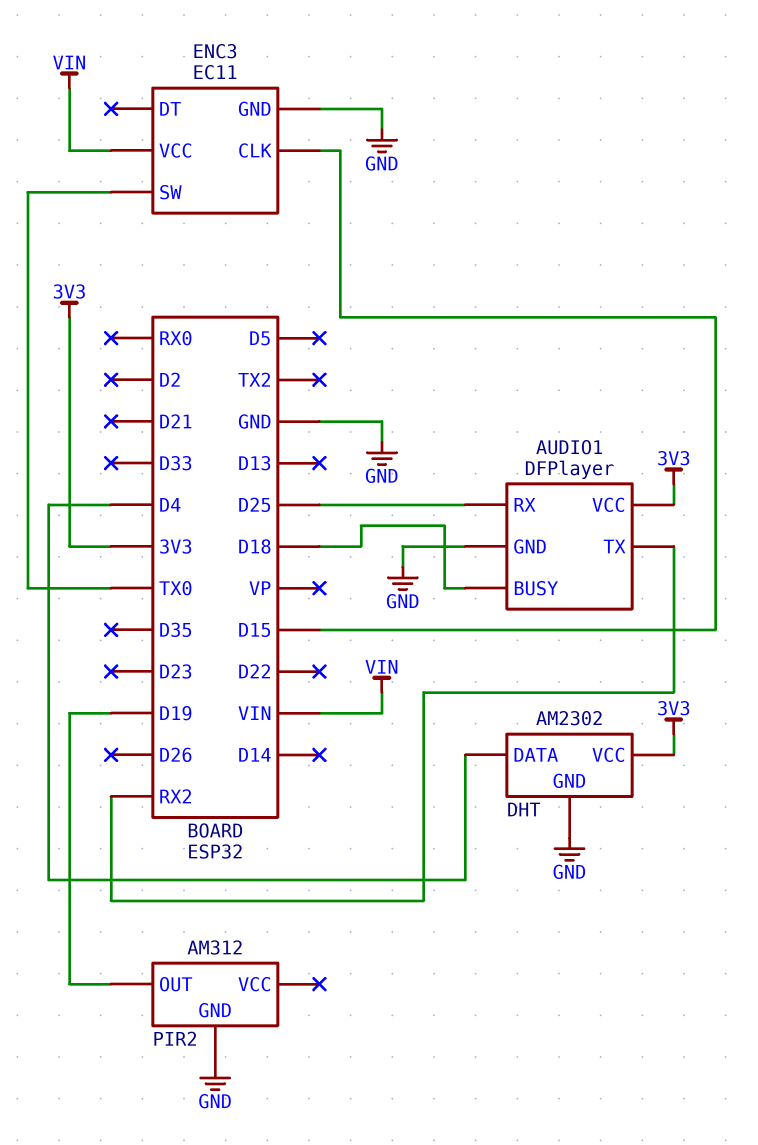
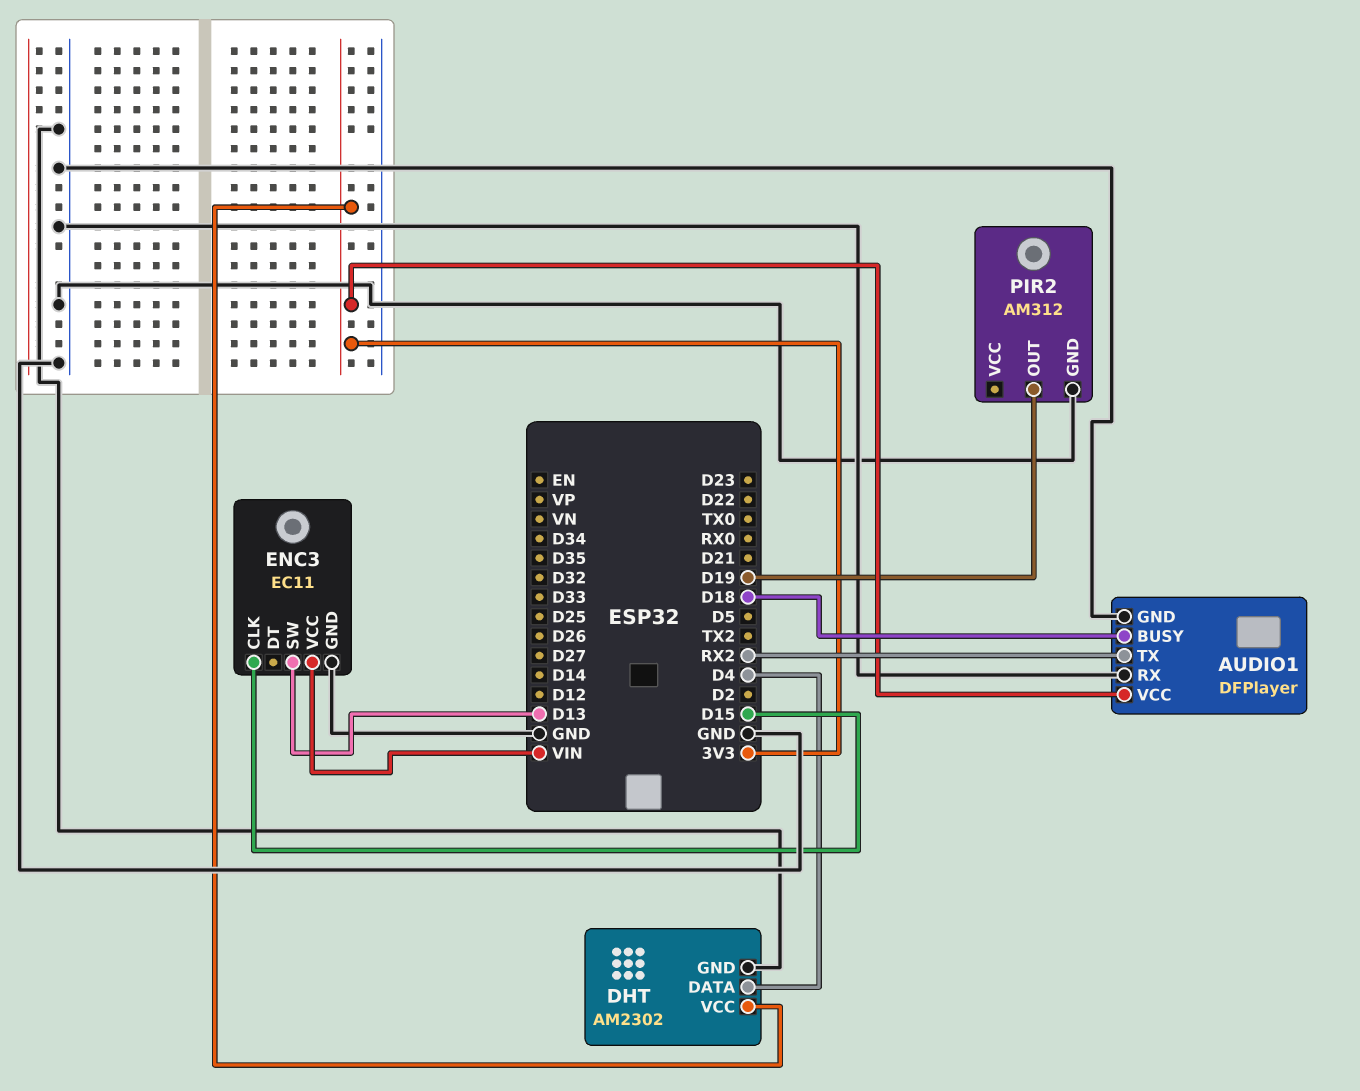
AUDIO1 pin RX: D25 -> GND
ENC3 pin SW: TX0 -> D13

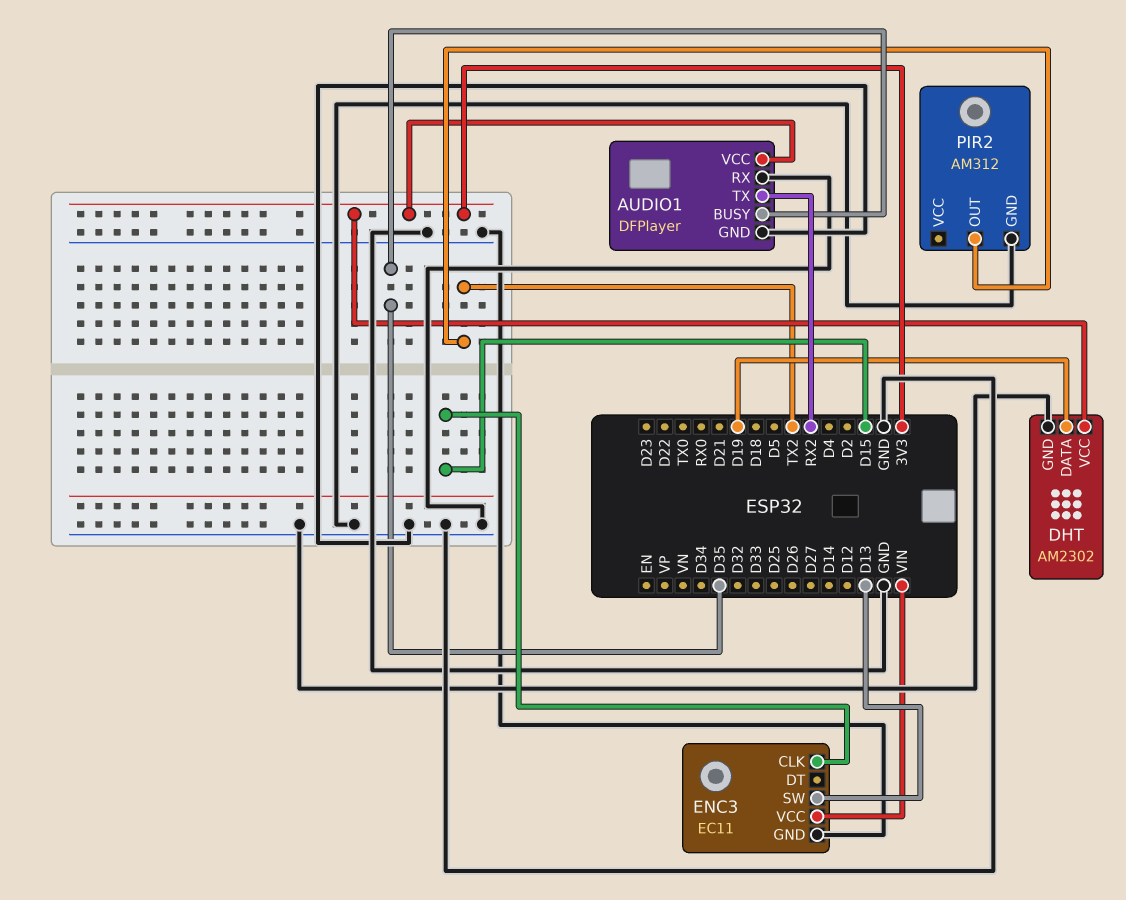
AUDIO1 pin BUSY: D18 -> D35
DHT pin DATA: D4 -> D19
PIR2 pin OUT: D19 -> TX2

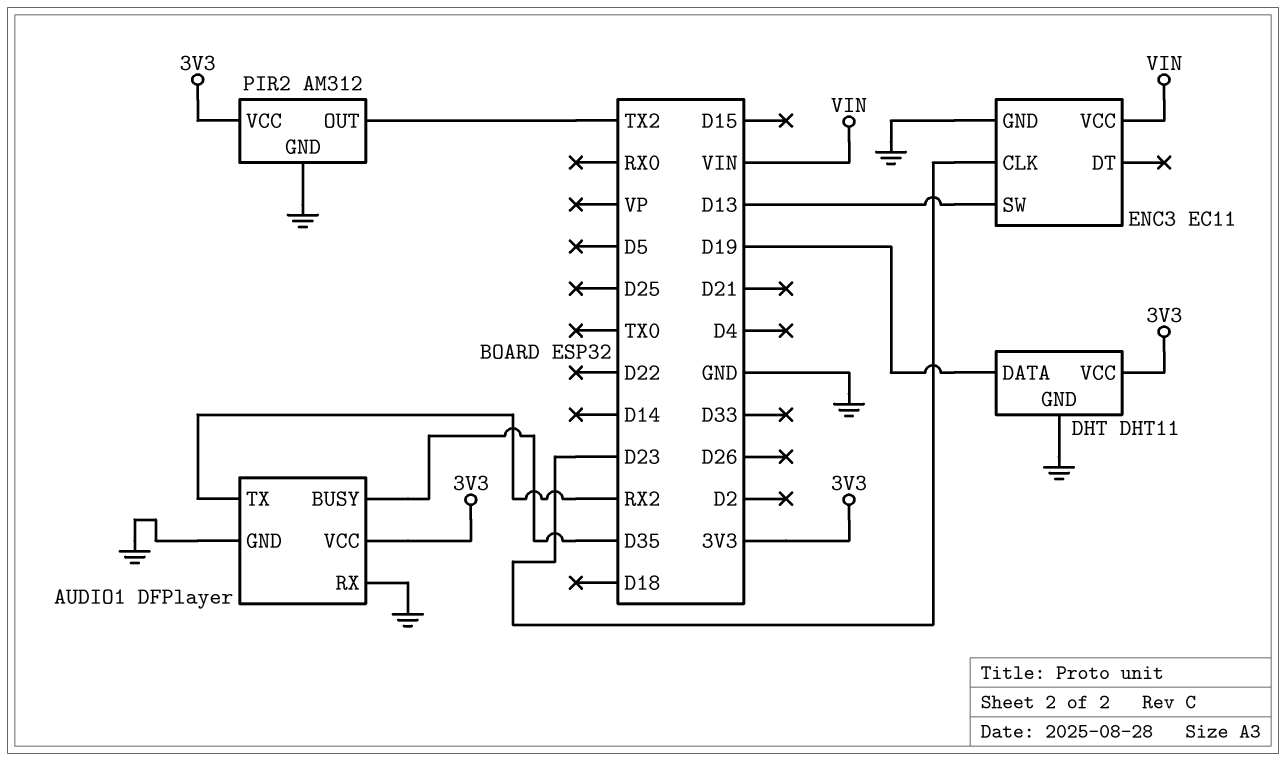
DHT: AM2302 -> DHT11
ENC3 pin CLK: D15 -> D23
PIR2 pin VCC: none -> 3V3

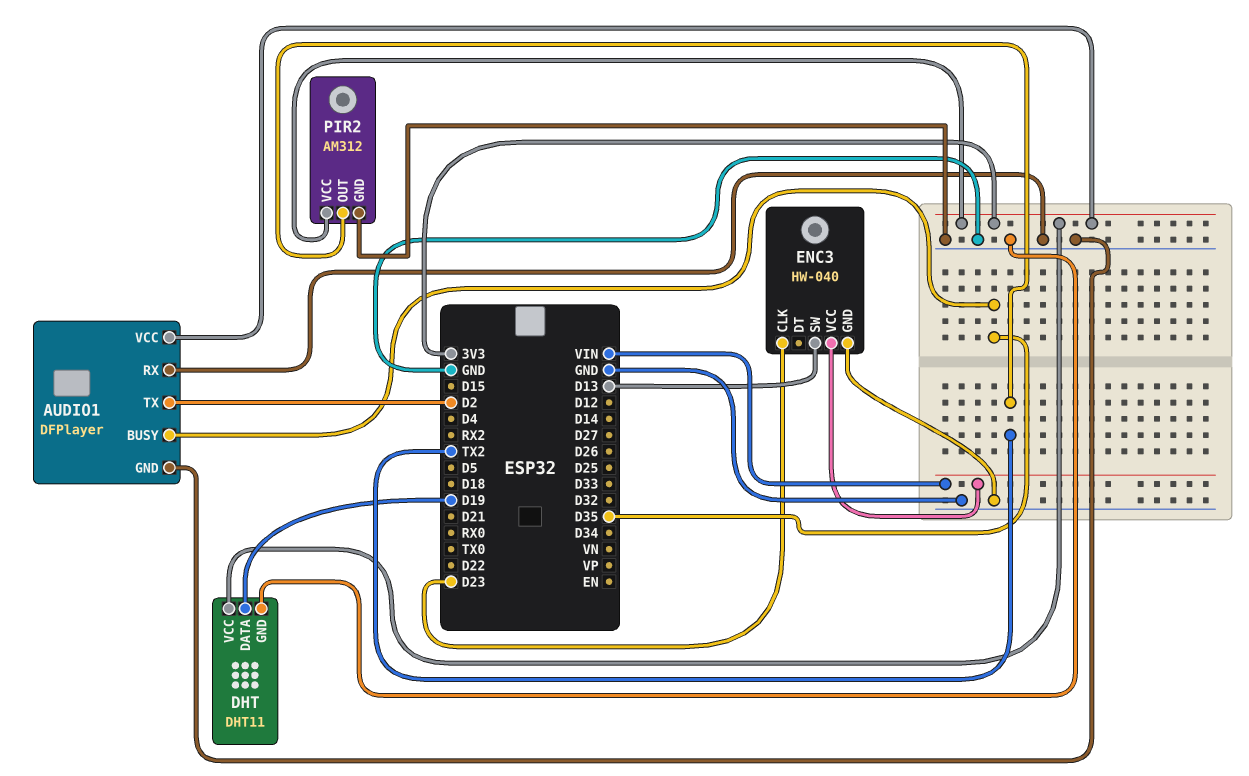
AUDIO1 pin TX: RX2 -> D2
ENC3: EC11 -> HW-040

